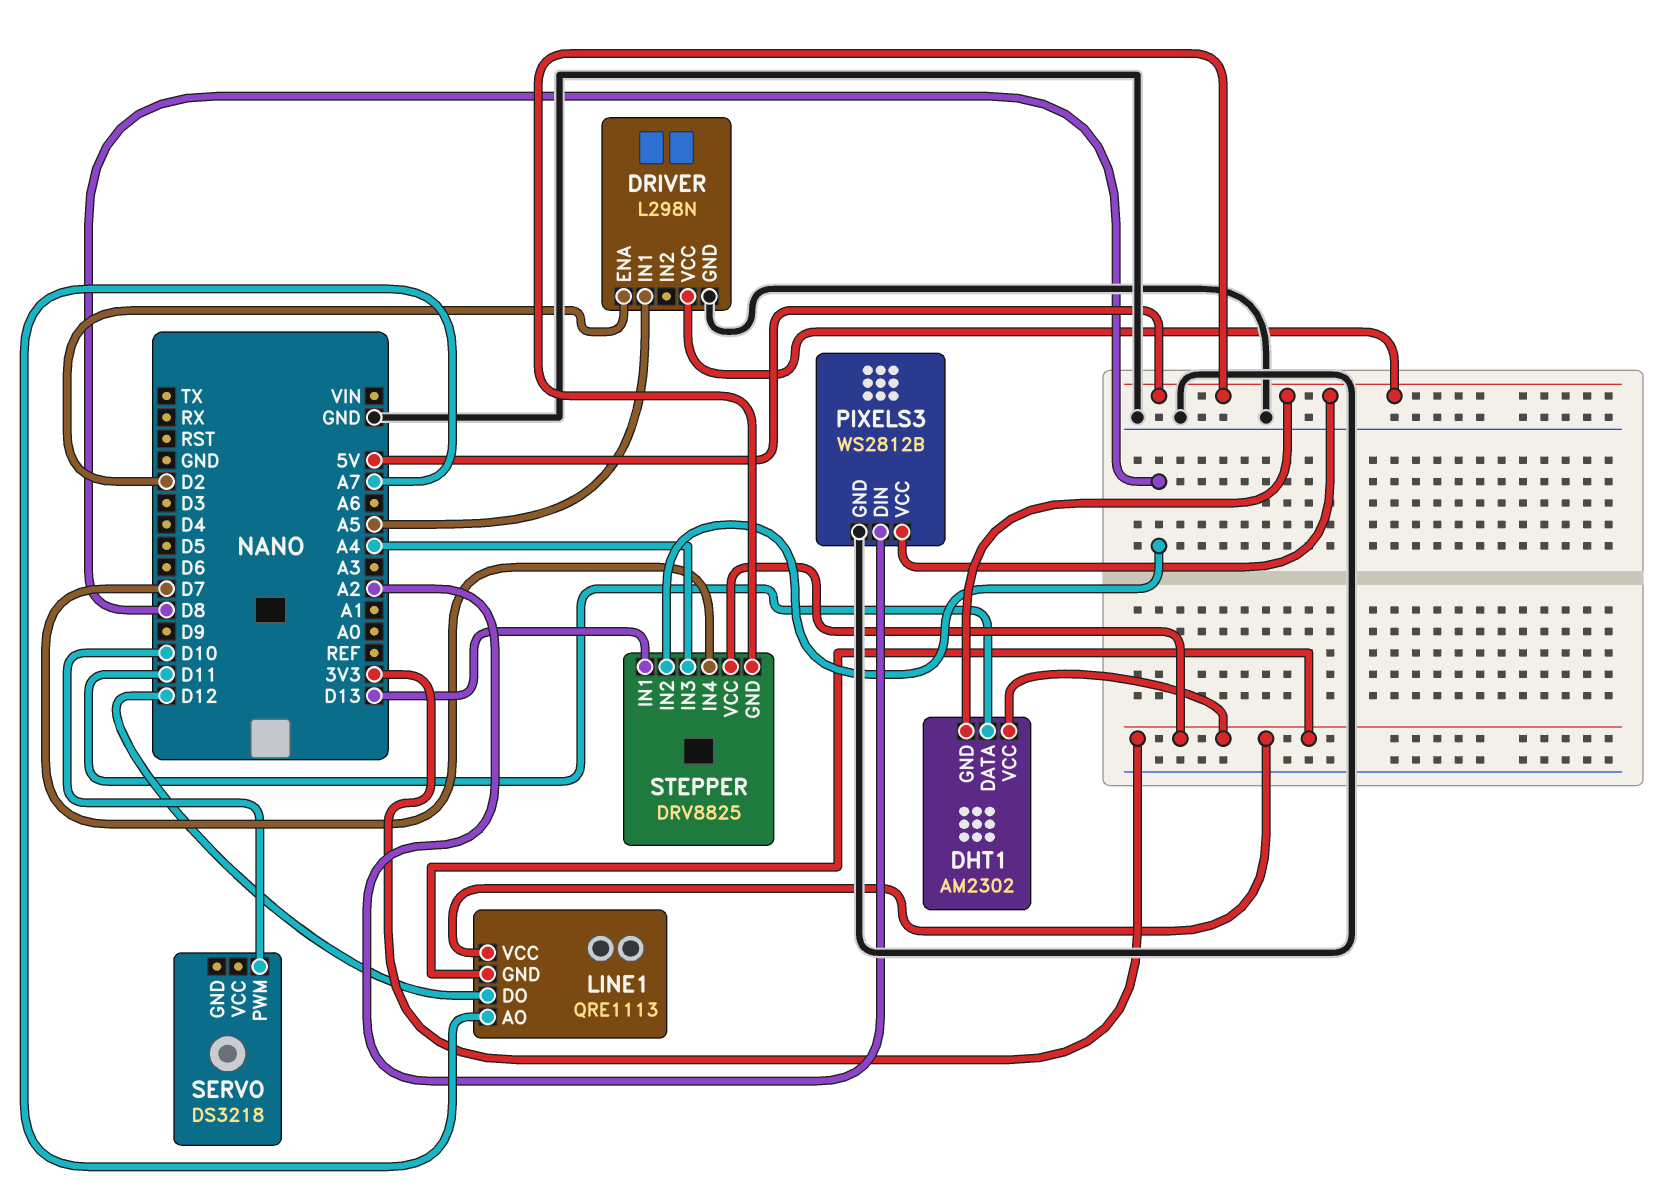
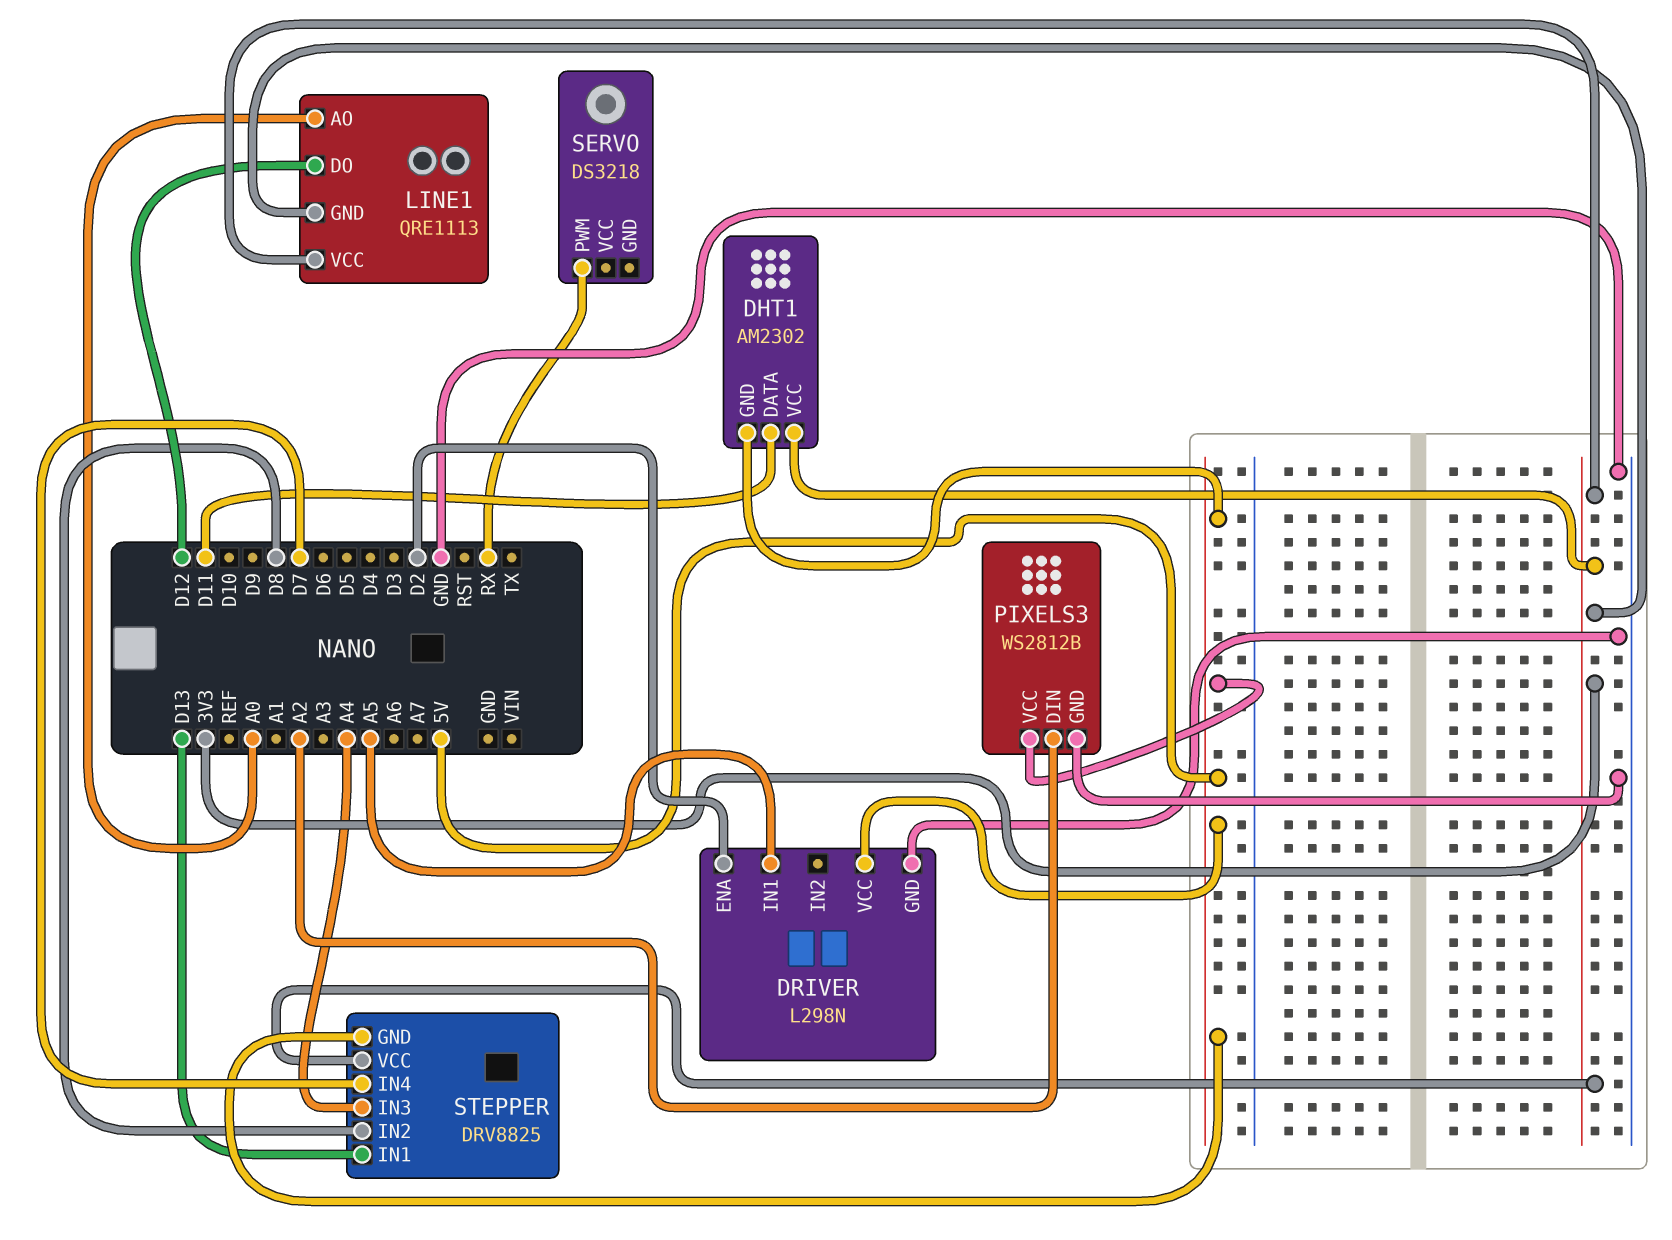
LINE1 pin AO: A7 -> A0
SERVO pin PWM: D10 -> RX

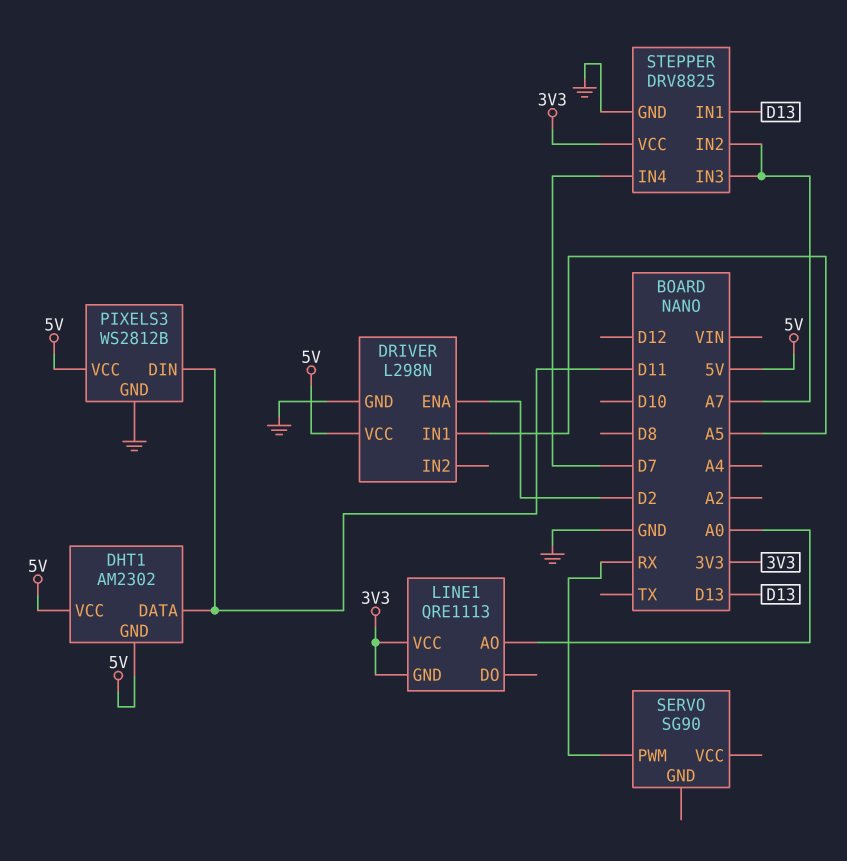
DHT1 pin VCC: 3V3 -> 5V
LINE1 pin DO: D12 -> none
PIXELS3 pin DIN: A2 -> D11
SERVO: DS3218 -> SG90
STEPPER pin GND: 5V -> GND
STEPPER pin IN2: D8 -> A7
STEPPER pin IN3: A4 -> A7

